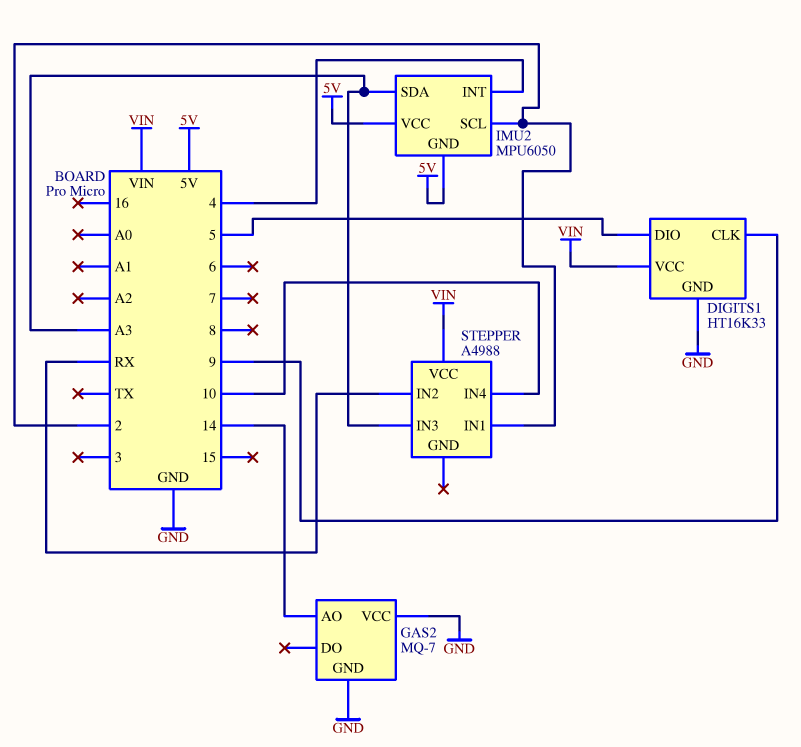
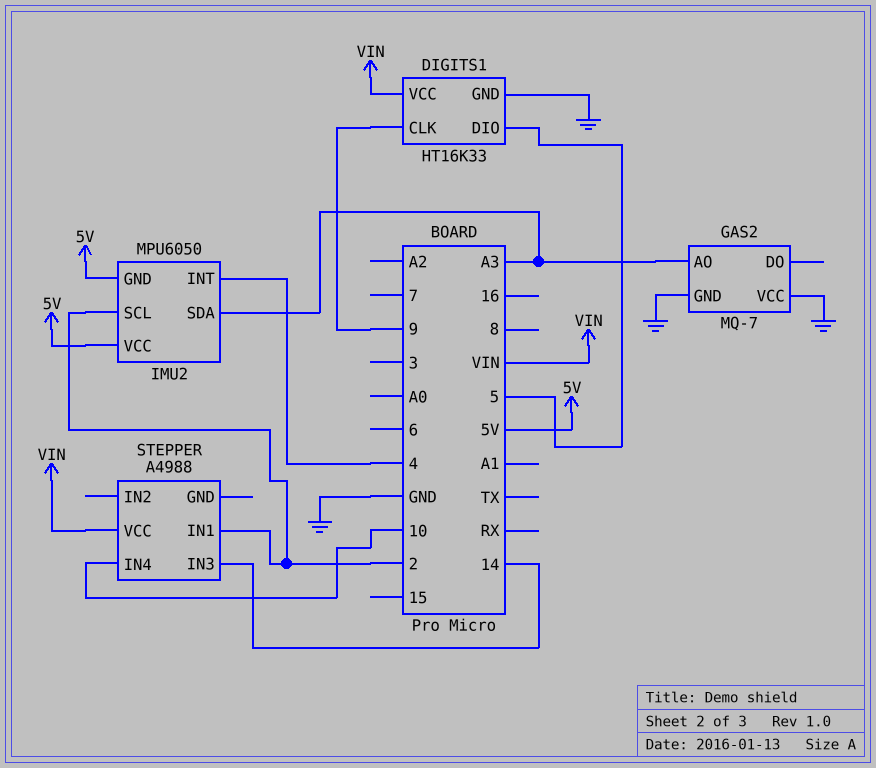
GAS2 pin AO: 14 -> A3
STEPPER pin IN2: RX -> none
STEPPER pin IN3: A3 -> 14

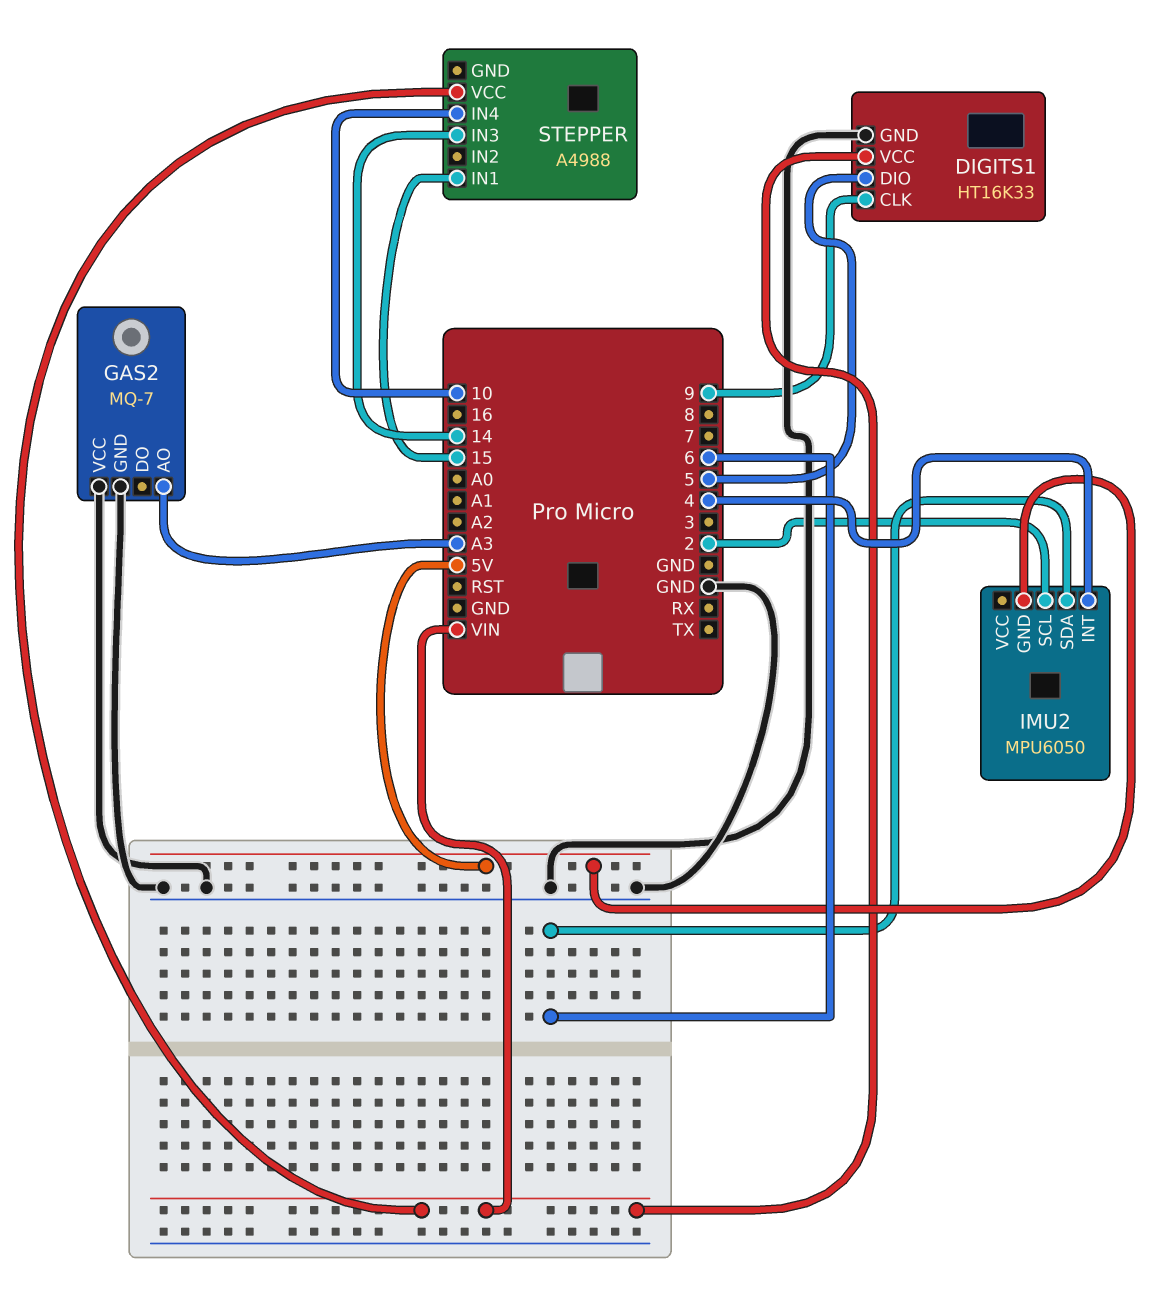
IMU2 pin SDA: A3 -> 6
IMU2 pin VCC: 5V -> none
STEPPER pin IN1: 2 -> 15

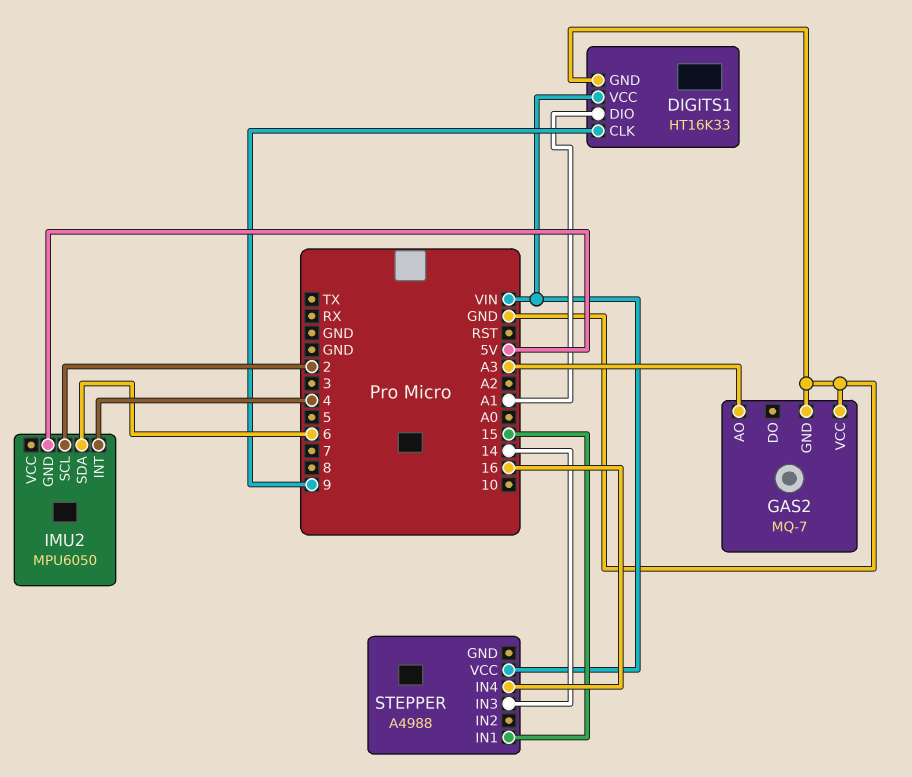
DIGITS1 pin DIO: 5 -> A1
STEPPER pin IN4: 10 -> 16

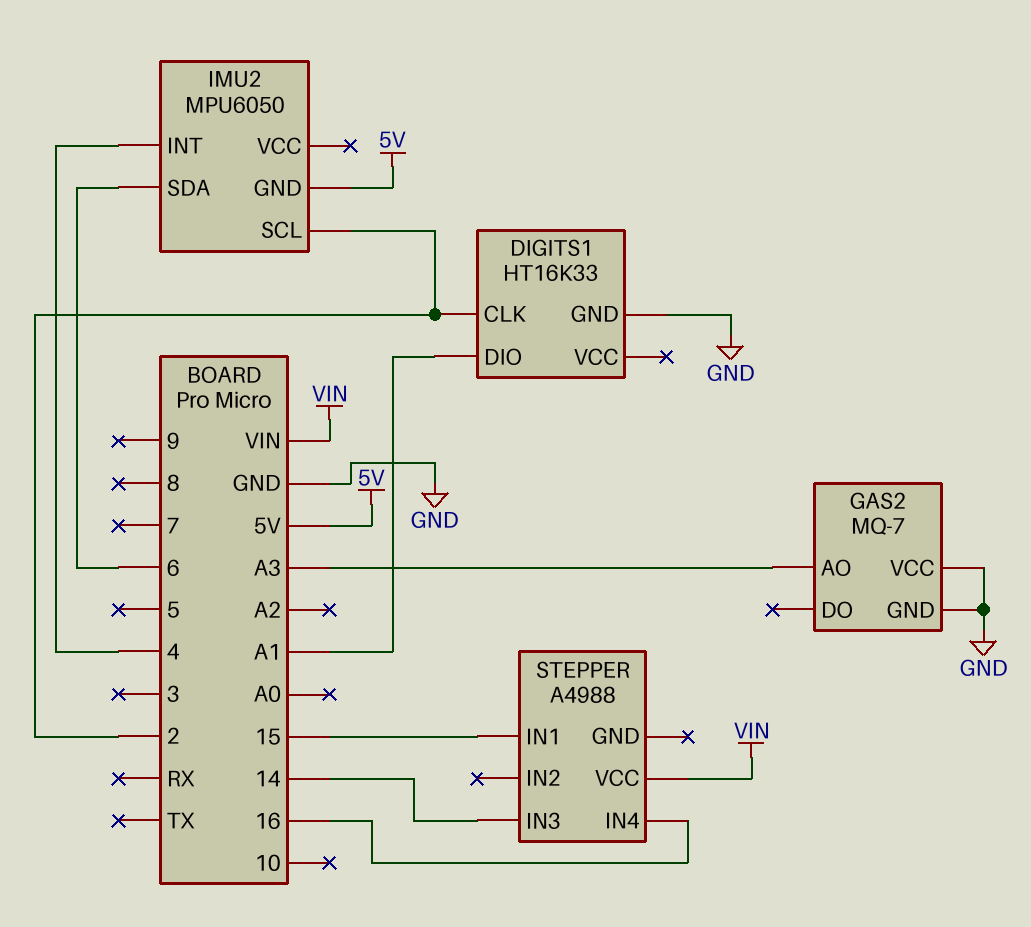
DIGITS1 pin CLK: 9 -> 2
DIGITS1 pin VCC: VIN -> none

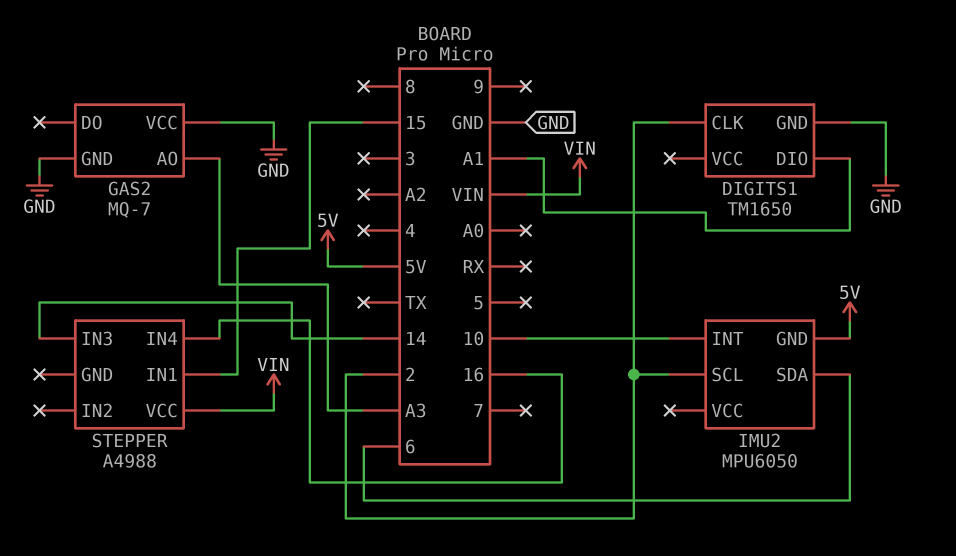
DIGITS1: HT16K33 -> TM1650
IMU2 pin INT: 4 -> 10

